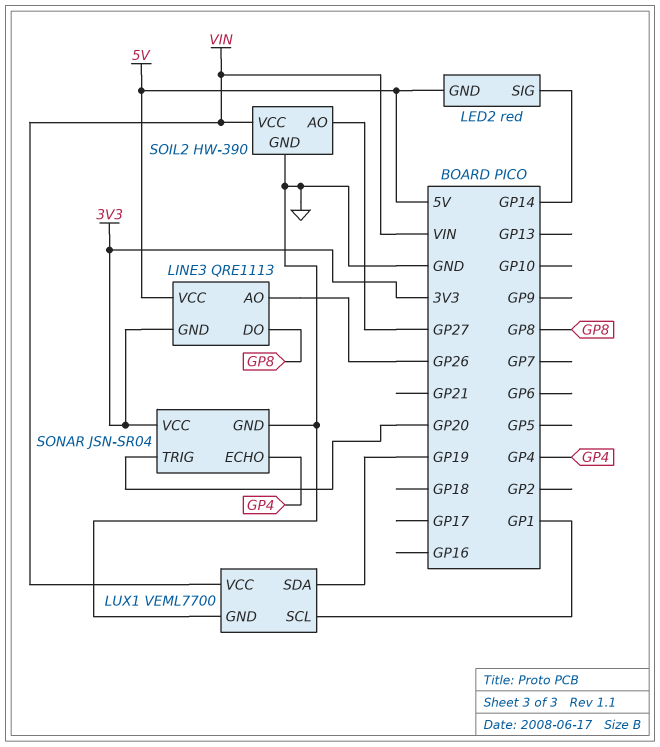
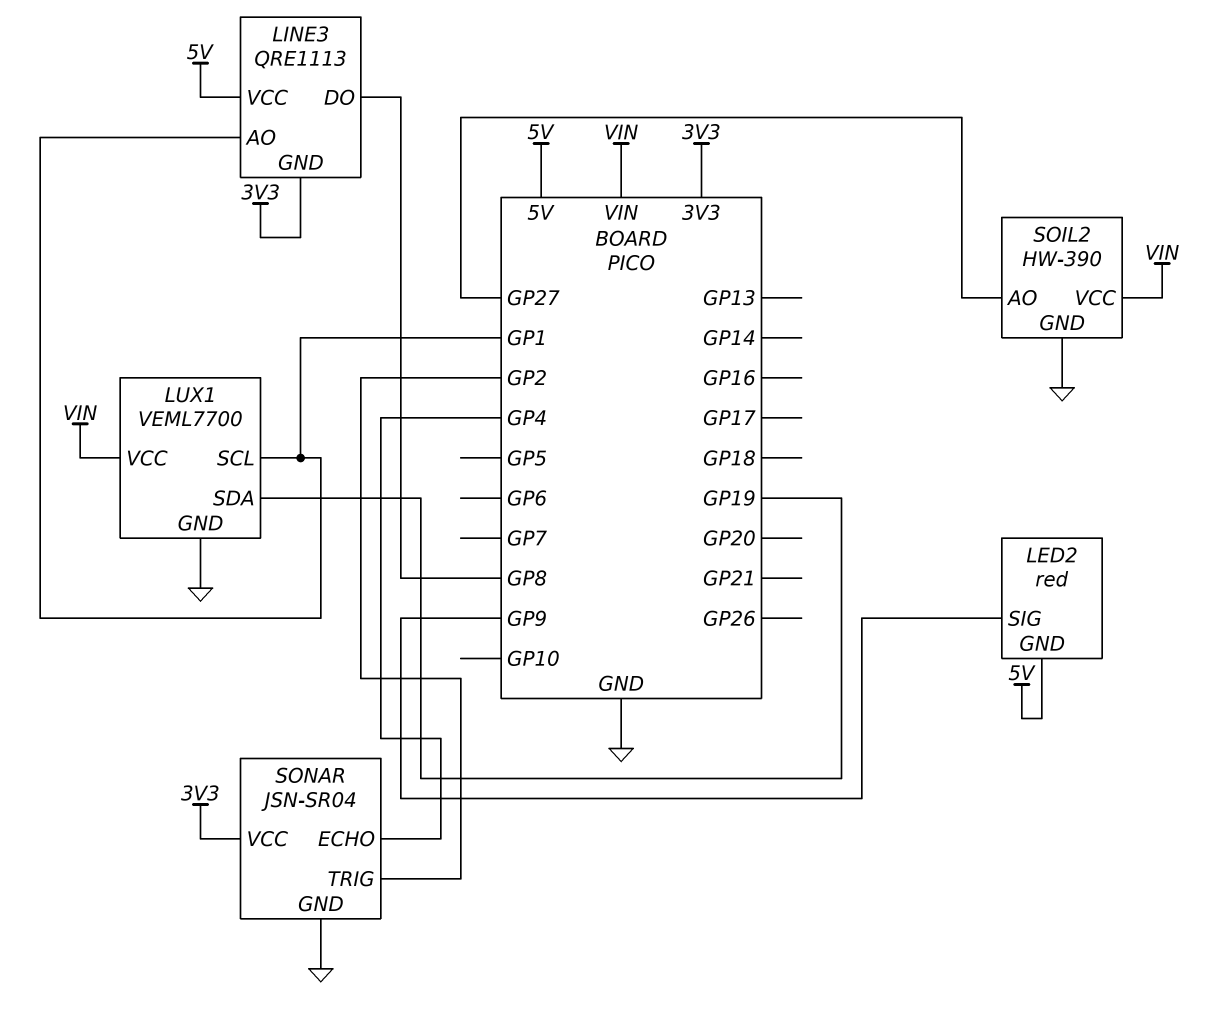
LED2 pin SIG: GP14 -> GP9
LINE3 pin AO: GP26 -> GP1
SONAR pin TRIG: GP20 -> GP2

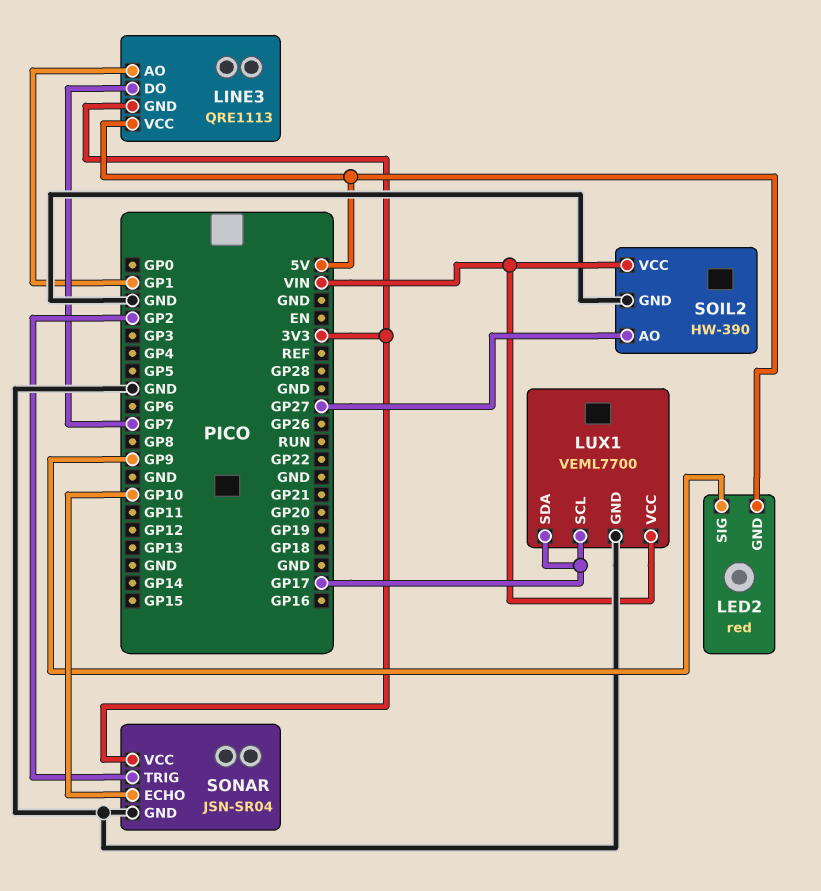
LINE3 pin DO: GP8 -> GP7
LUX1 pin SCL: GP1 -> GP17
LUX1 pin SDA: GP19 -> GP17
SONAR pin ECHO: GP4 -> GP10

